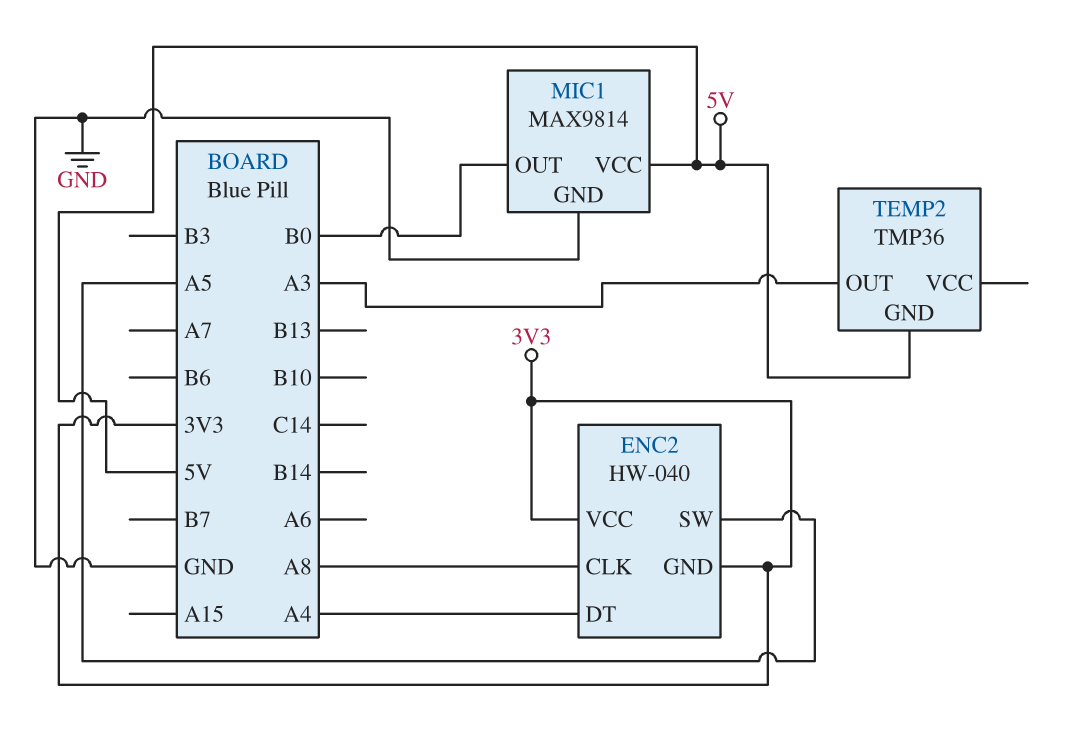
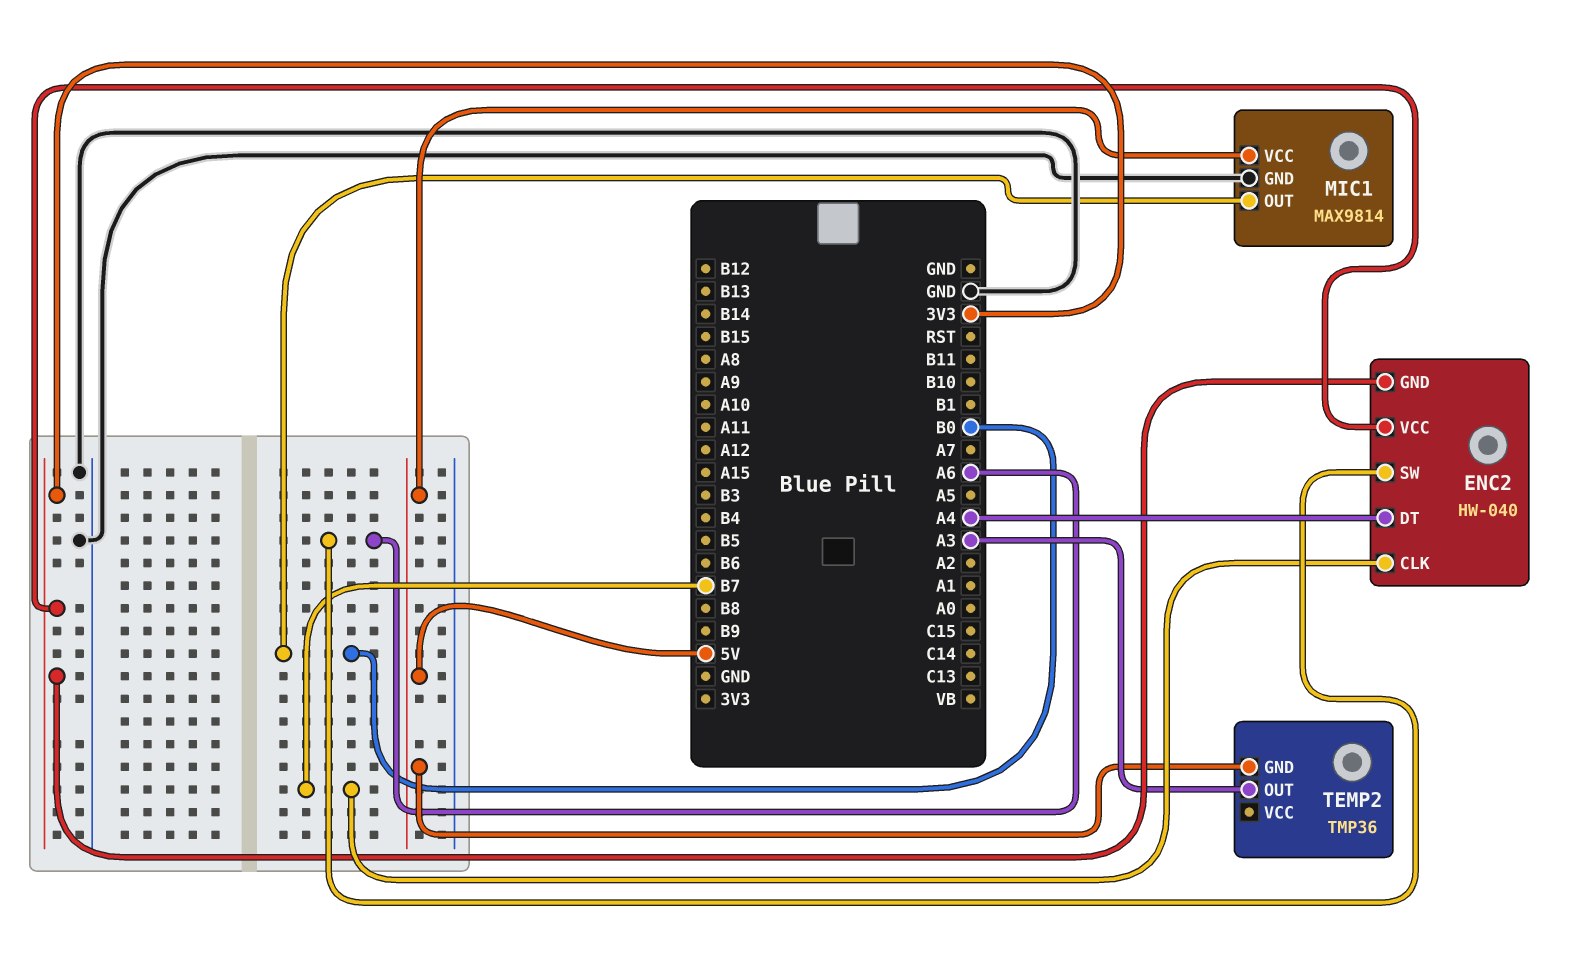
ENC2 pin CLK: A8 -> B7
ENC2 pin SW: A5 -> A6

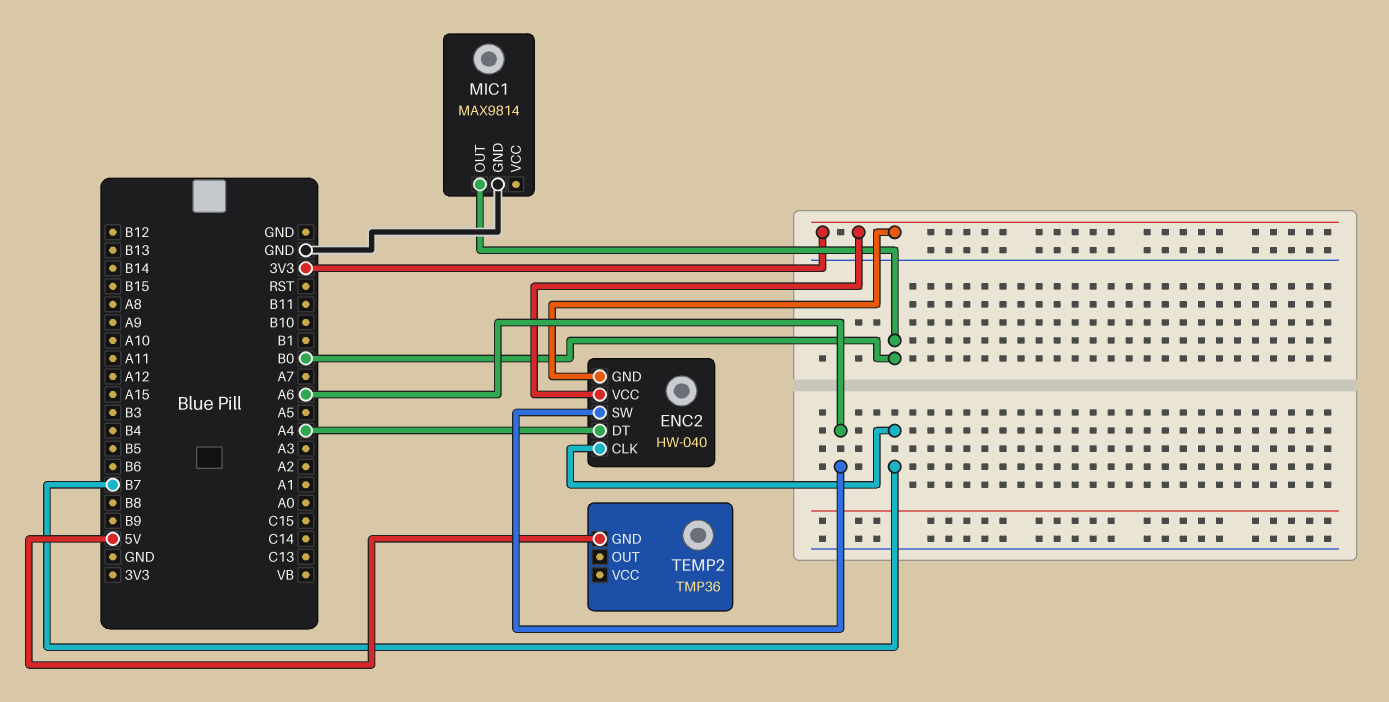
MIC1 pin VCC: 5V -> none
TEMP2 pin OUT: A3 -> none

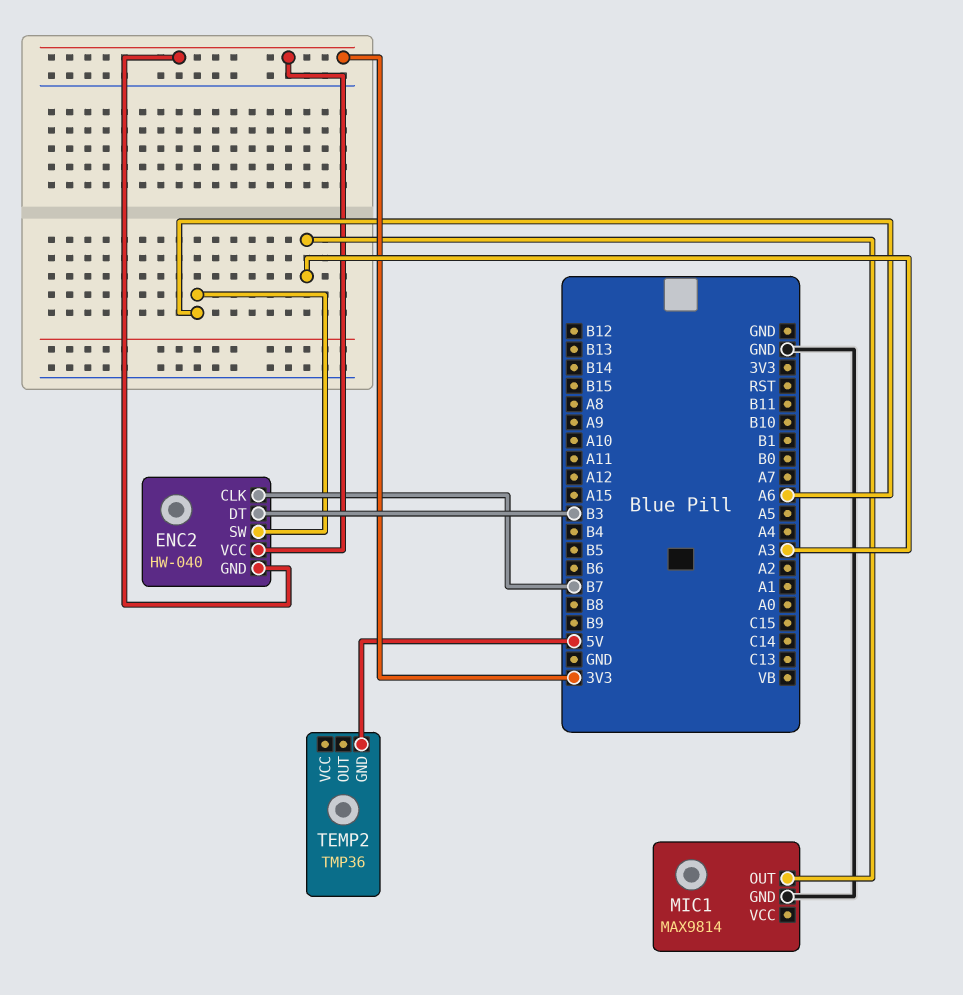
ENC2 pin DT: A4 -> B3
MIC1 pin OUT: B0 -> A3

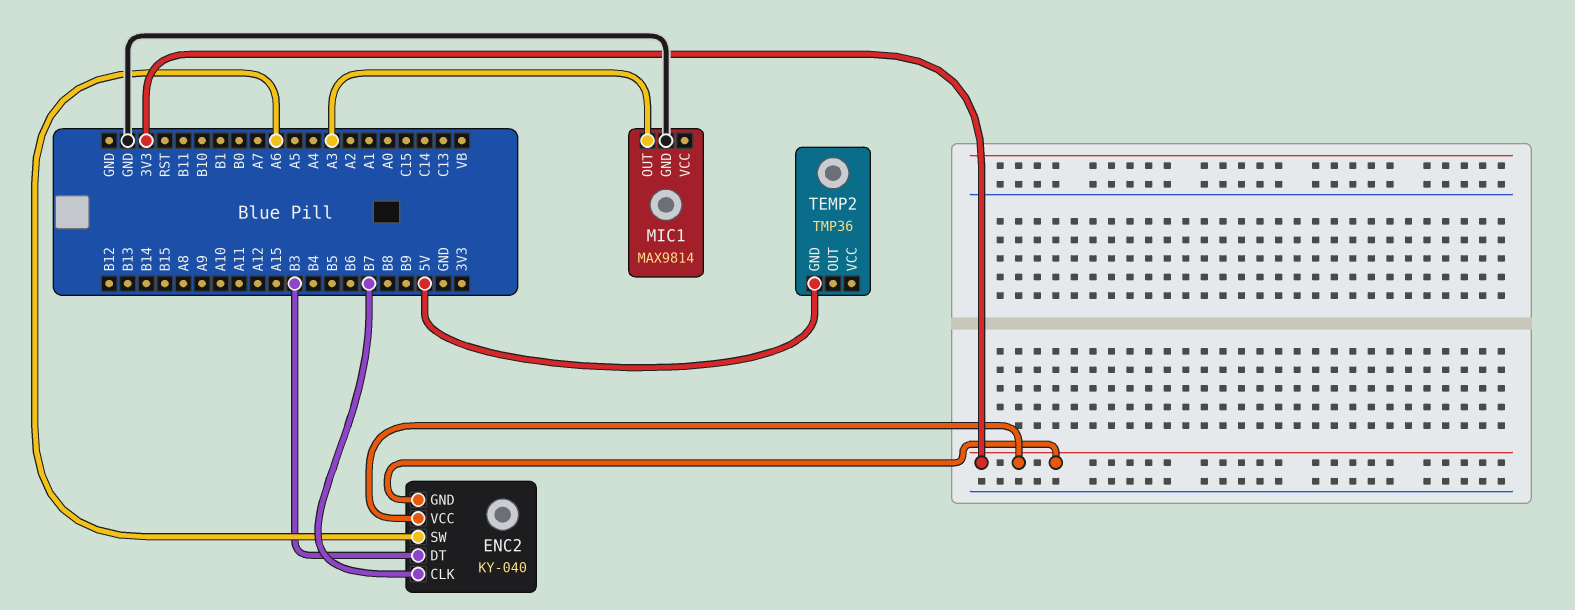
ENC2: HW-040 -> KY-040

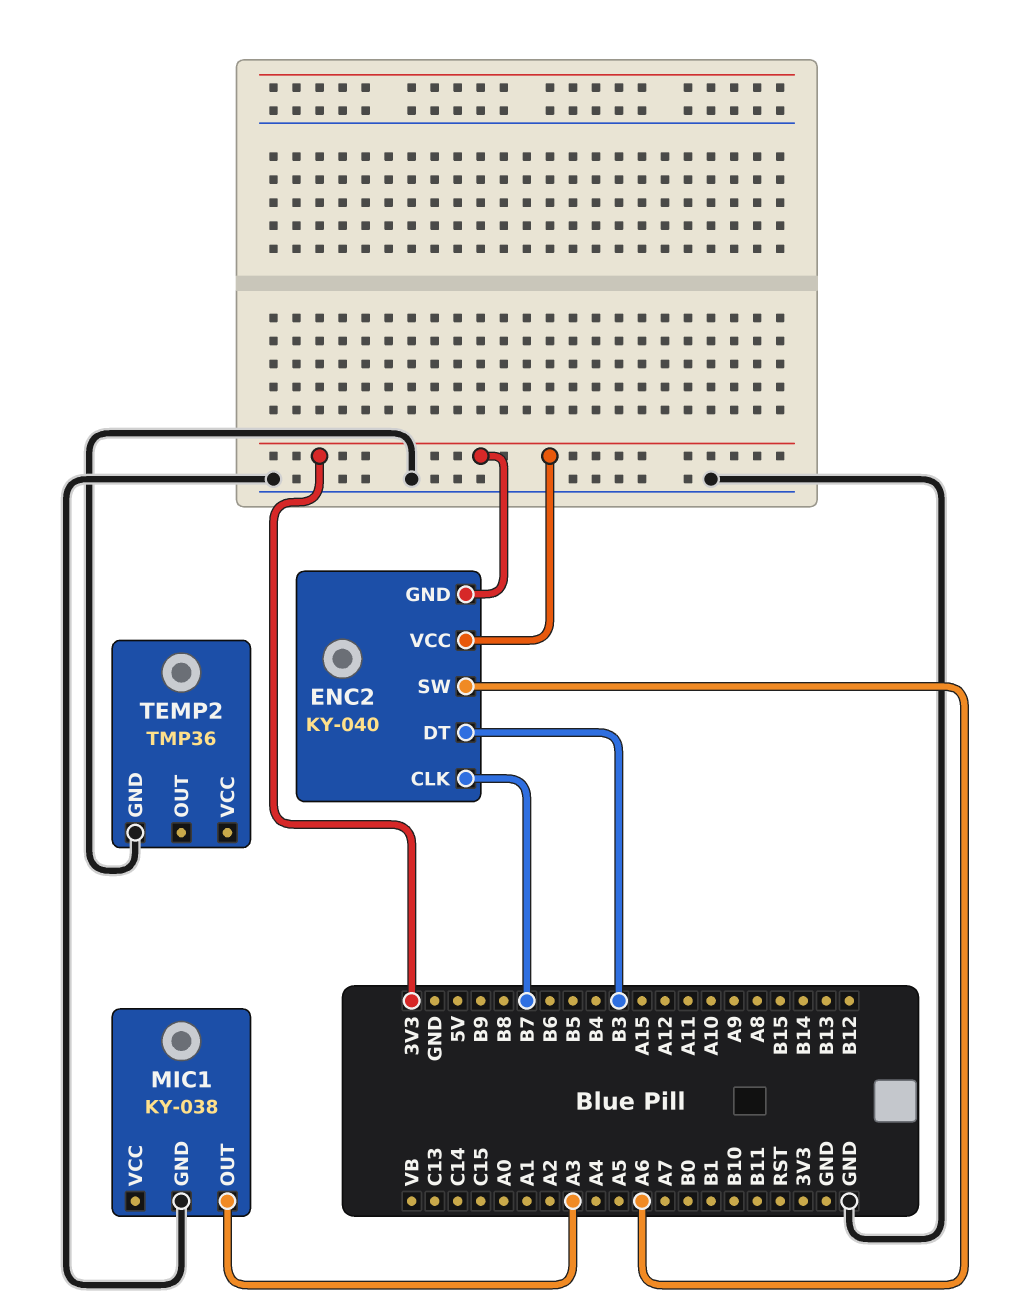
MIC1: MAX9814 -> KY-038
TEMP2 pin GND: 5V -> GND

